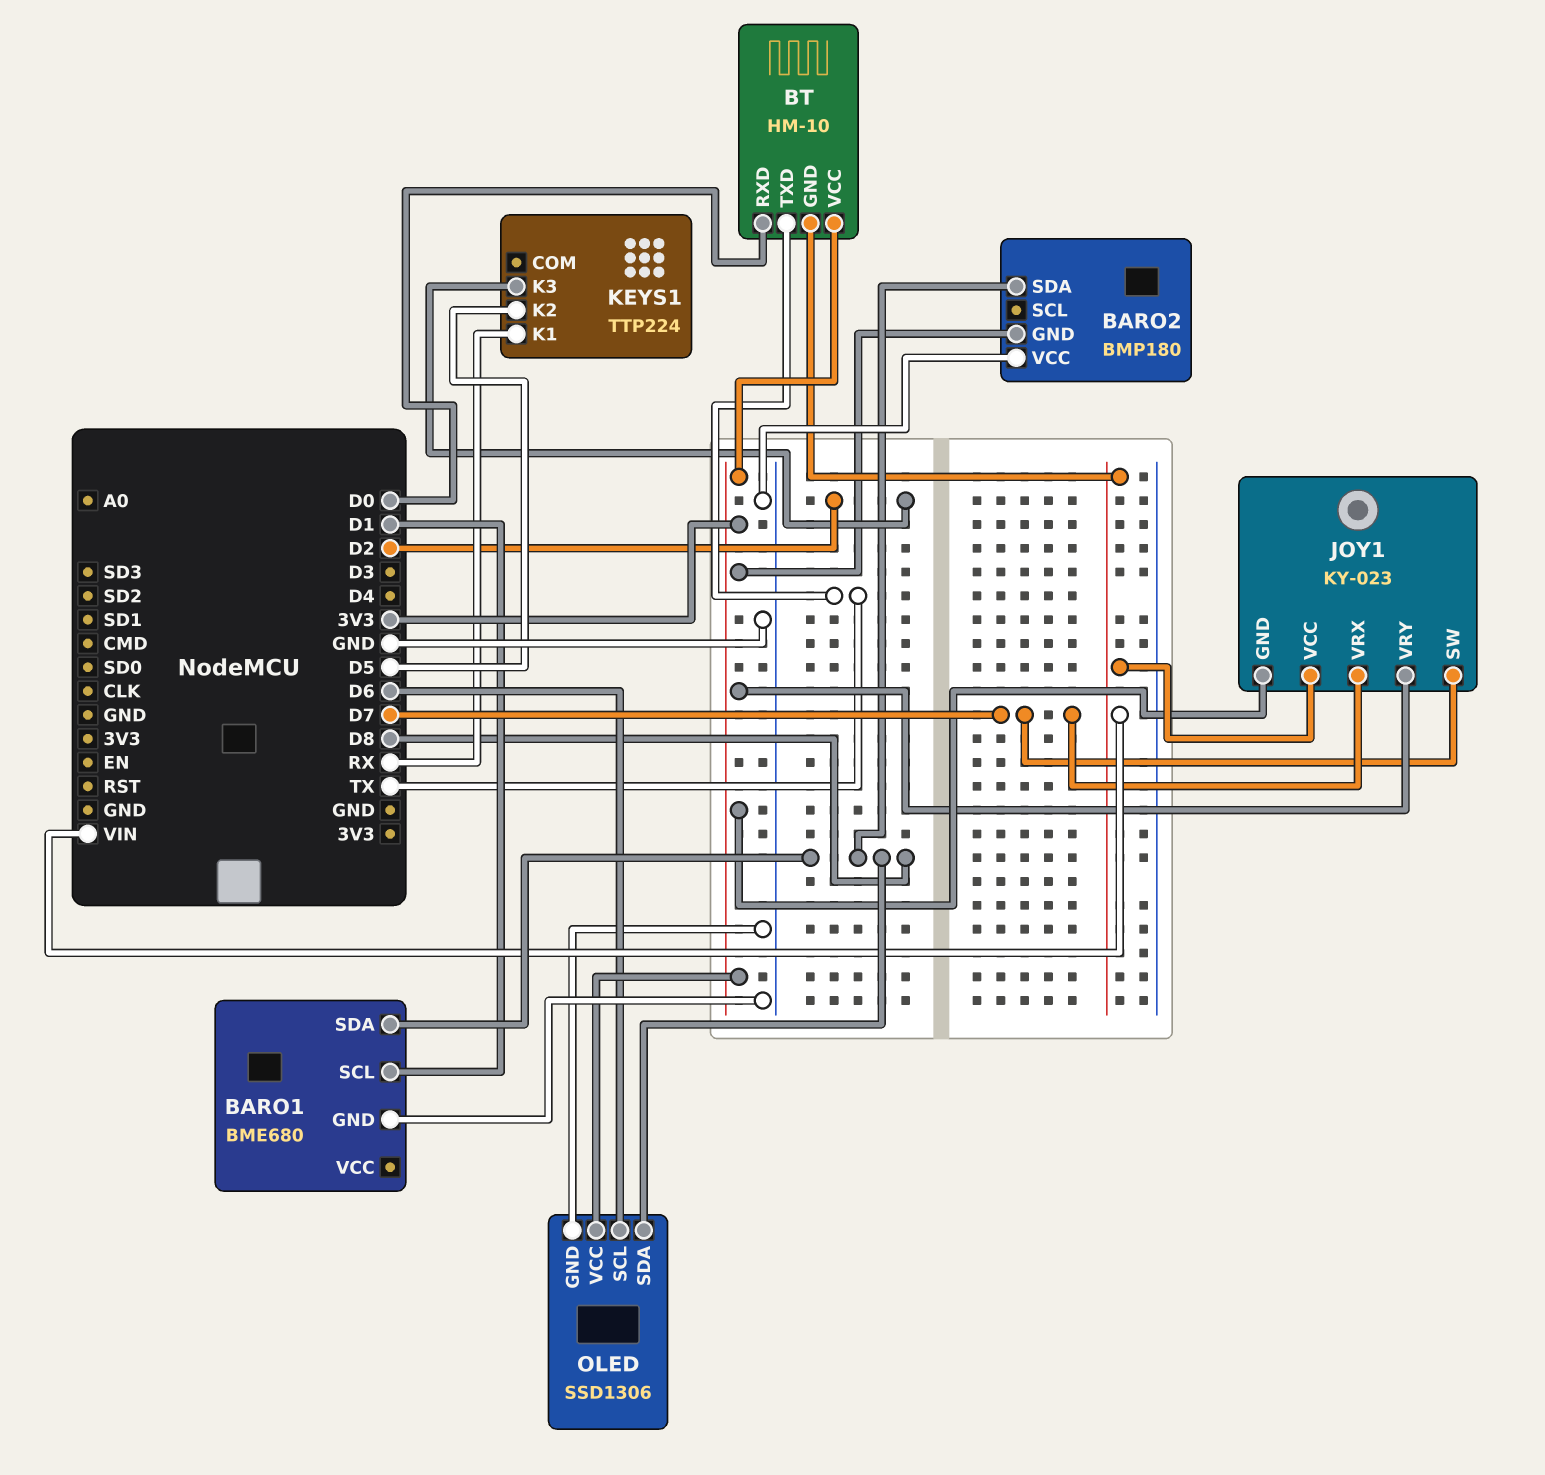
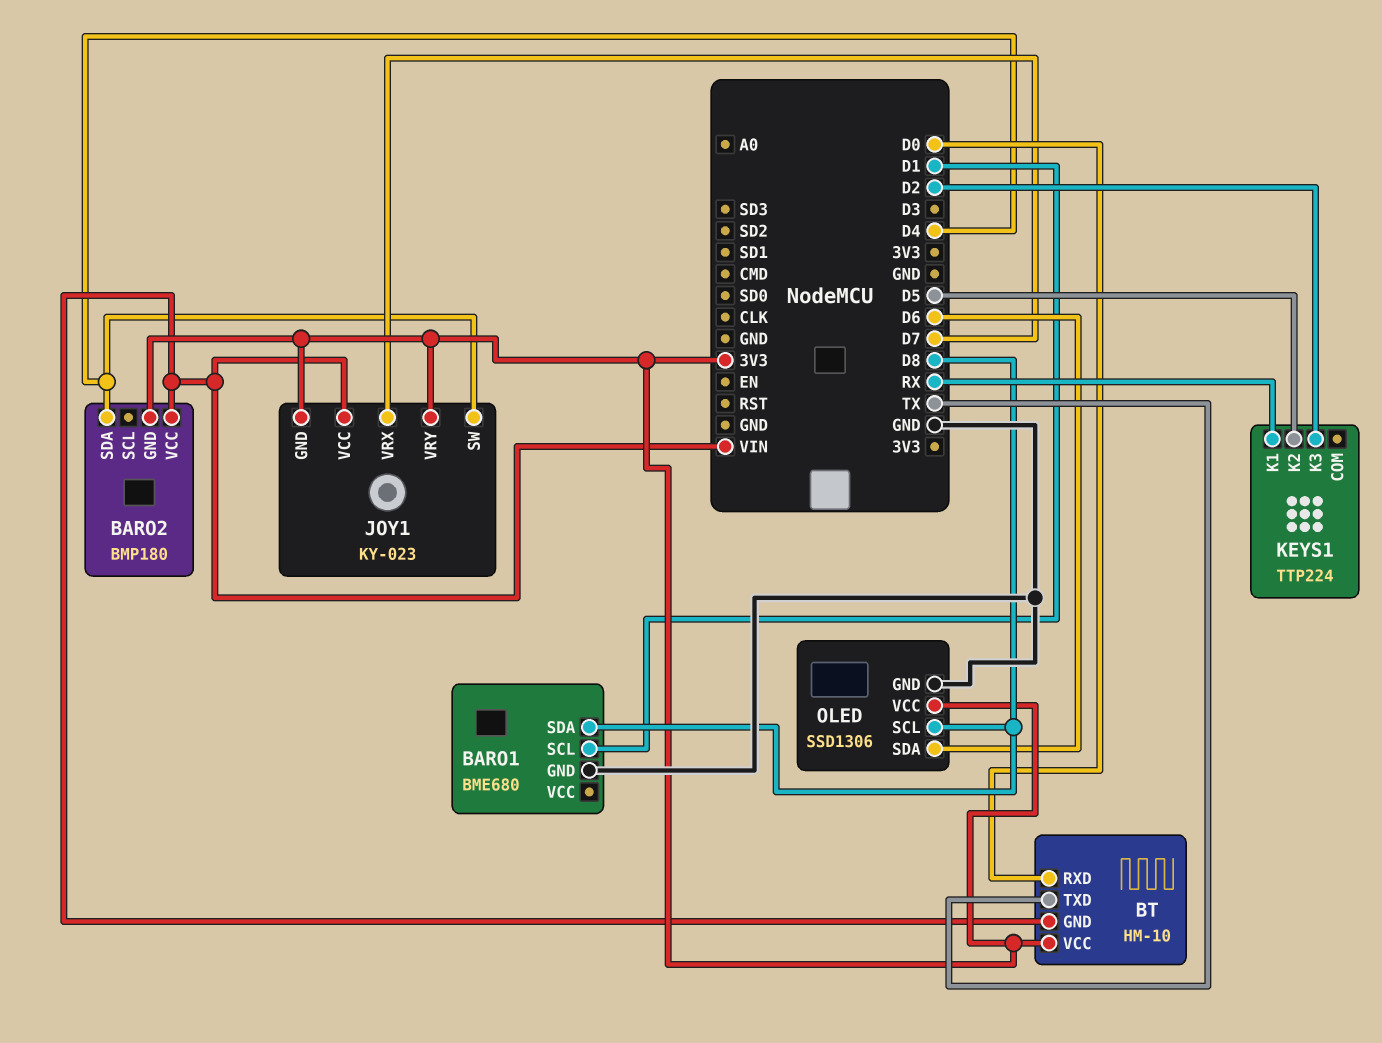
BARO2 pin SDA: D8 -> D4
BARO2 pin VCC: GND -> VIN
JOY1 pin SW: D7 -> D4
OLED pin SCL: D6 -> D8
OLED pin SDA: D8 -> D6

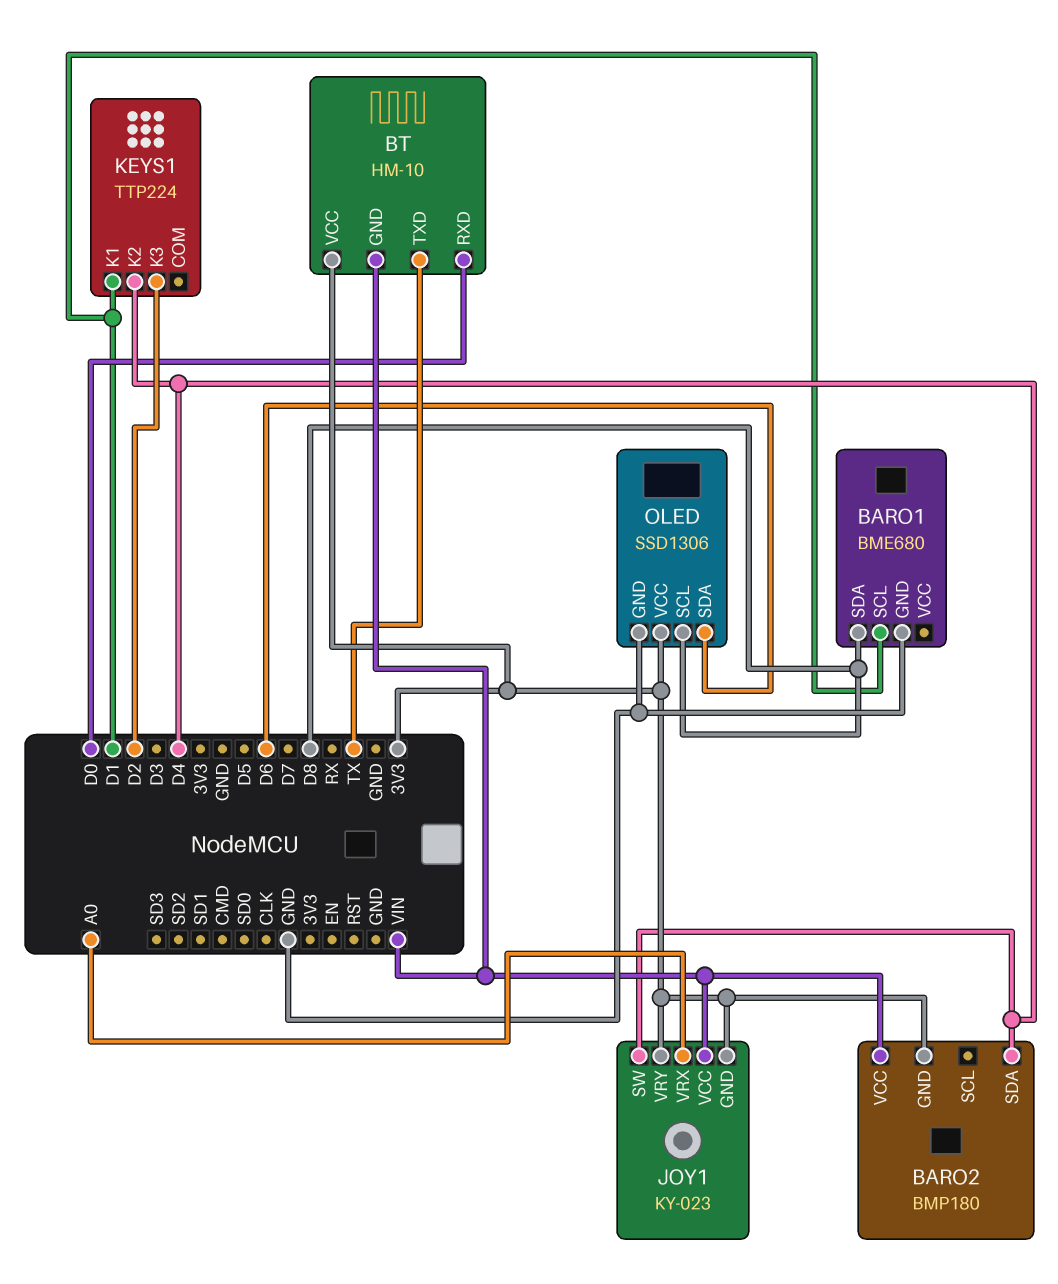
JOY1 pin VRX: D7 -> A0
KEYS1 pin K1: RX -> D1
KEYS1 pin K2: D5 -> D4

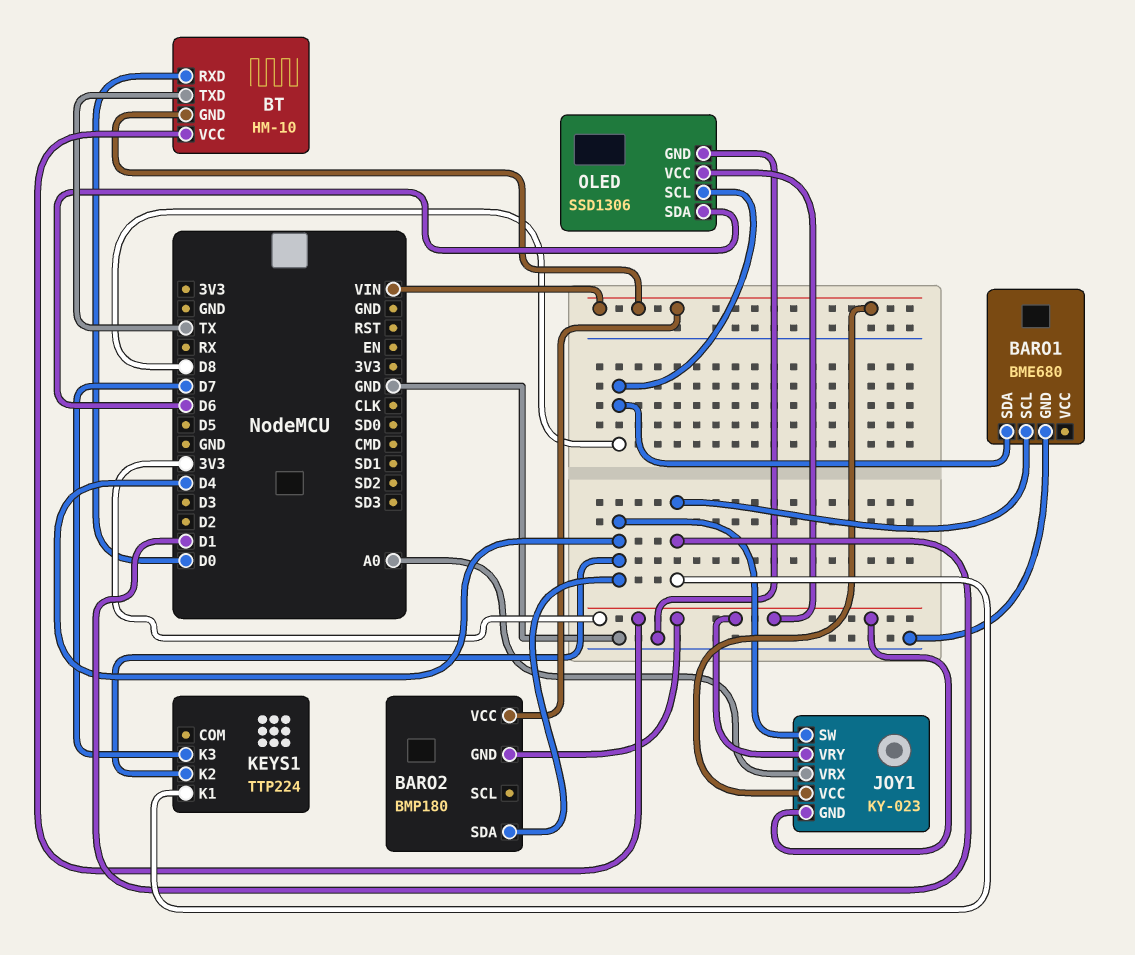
KEYS1 pin K3: D2 -> D7

